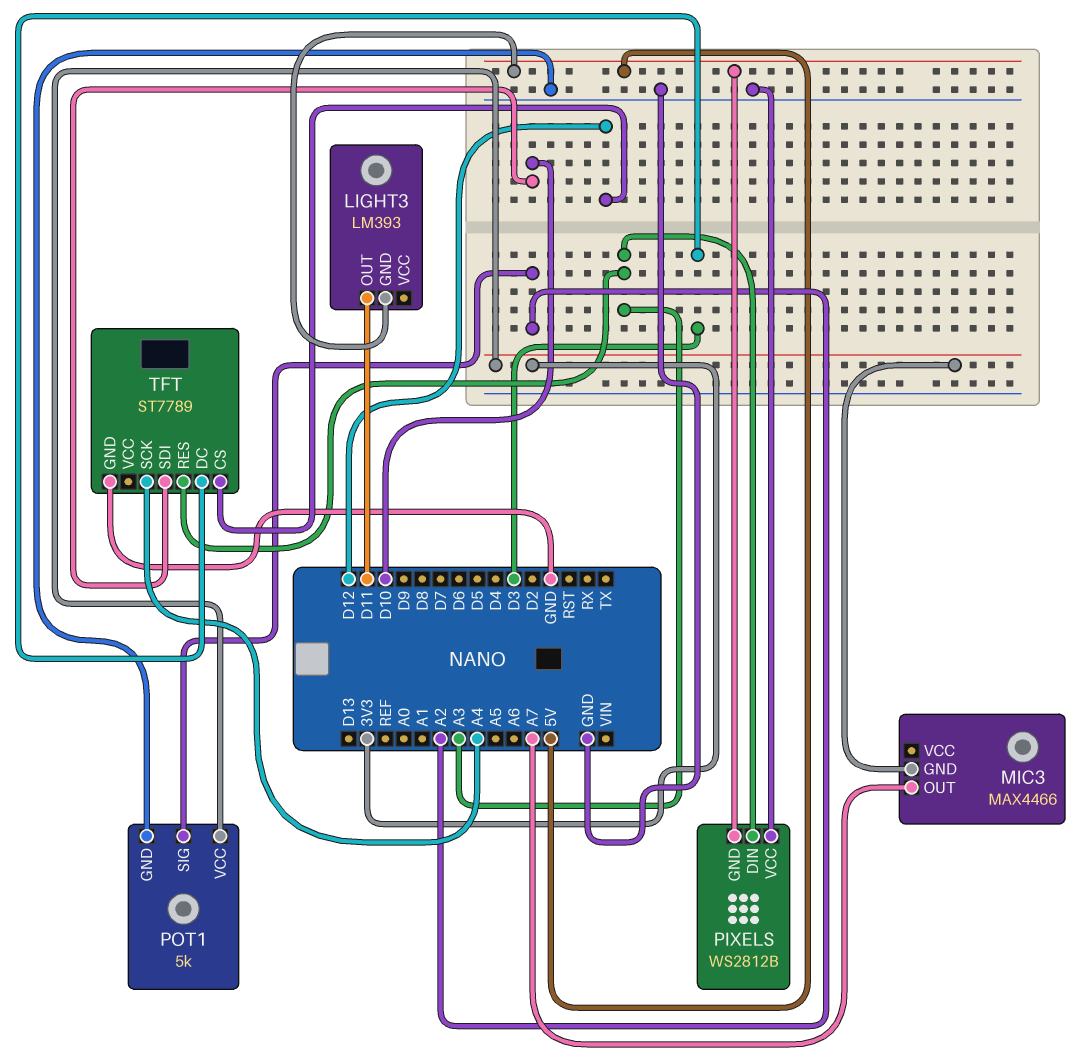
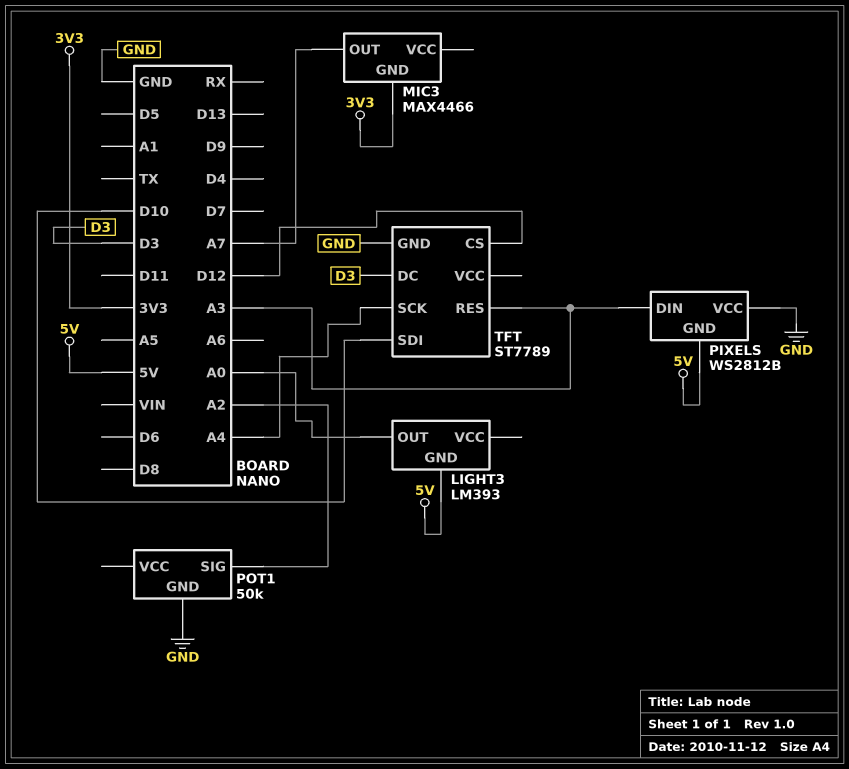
LIGHT3 pin OUT: D11 -> A0
POT1: 5k -> 50k
POT1 pin VCC: 3V3 -> none

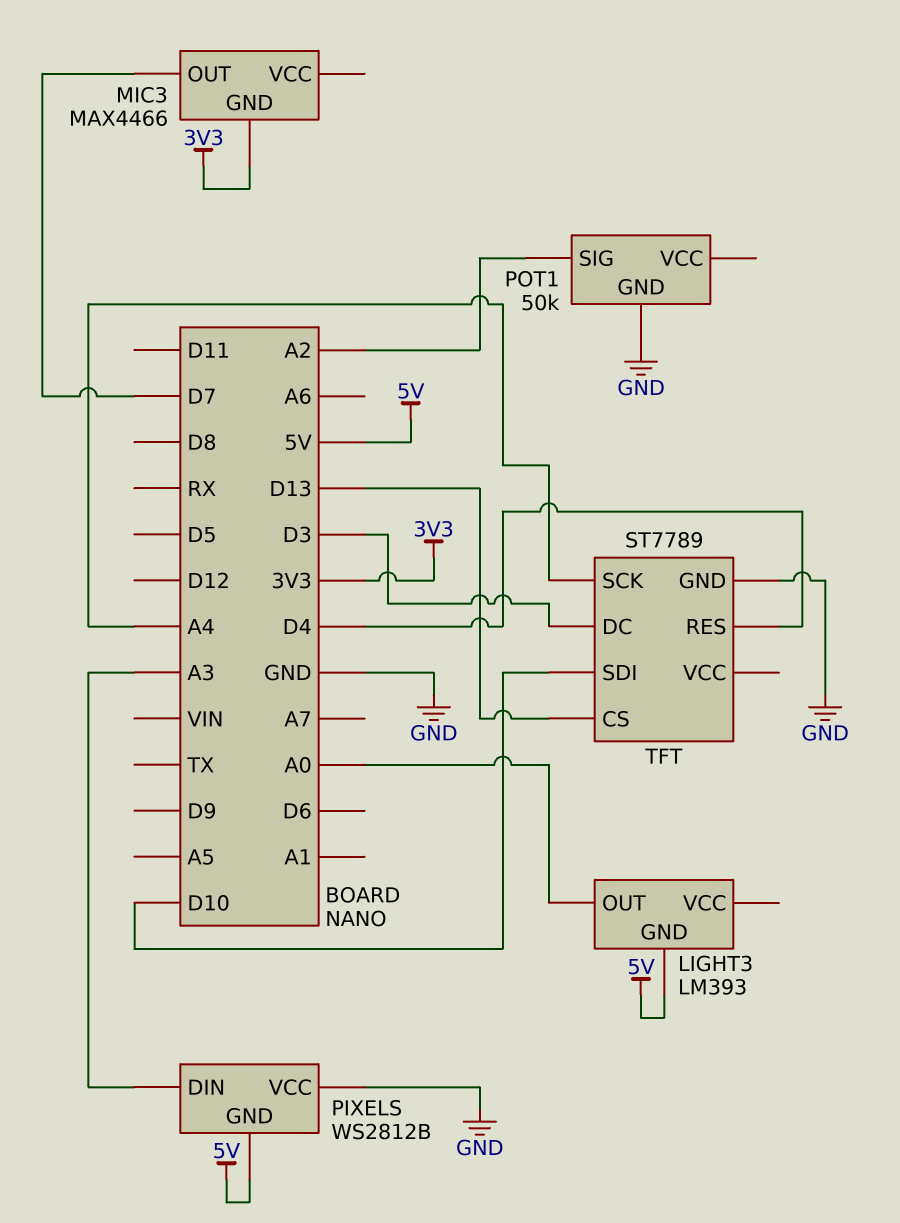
MIC3 pin OUT: A7 -> D7
TFT pin CS: D12 -> D13
TFT pin RES: A3 -> D4

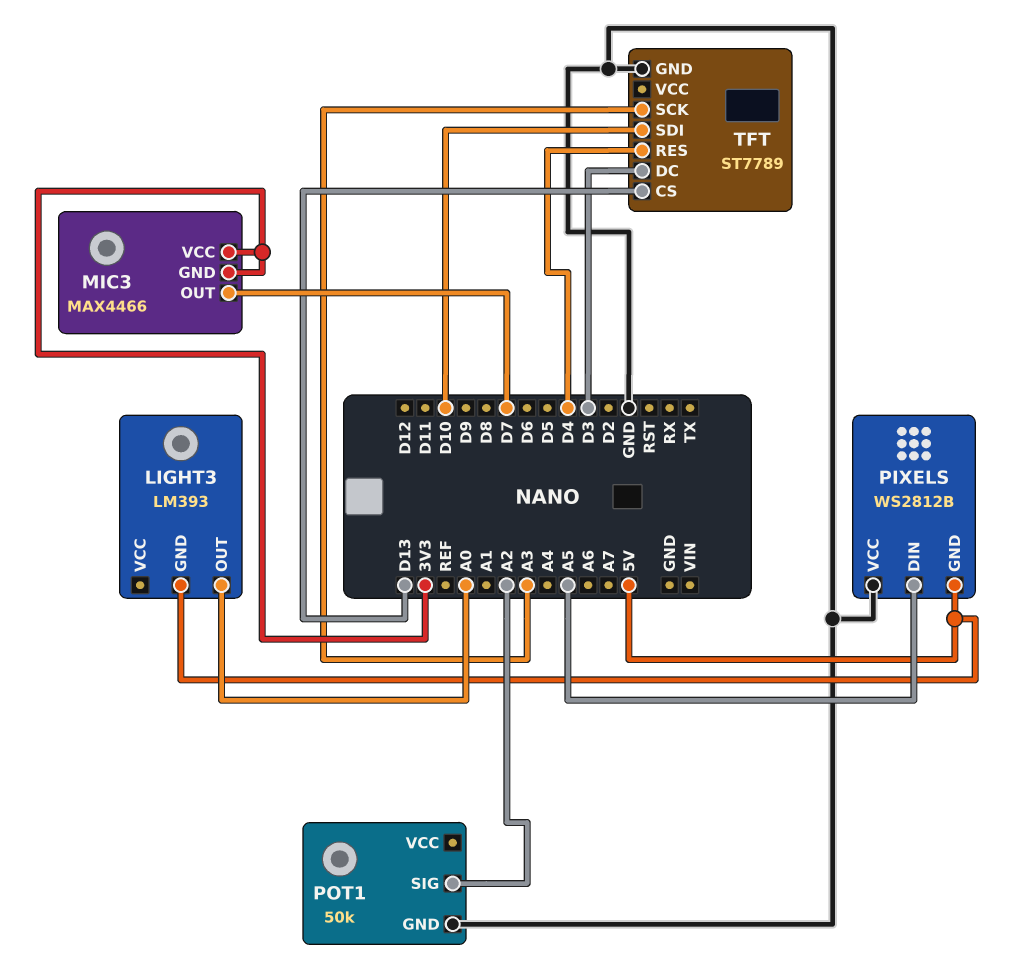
MIC3 pin VCC: none -> 3V3
PIXELS pin DIN: A3 -> A5
TFT pin SCK: A4 -> A3

